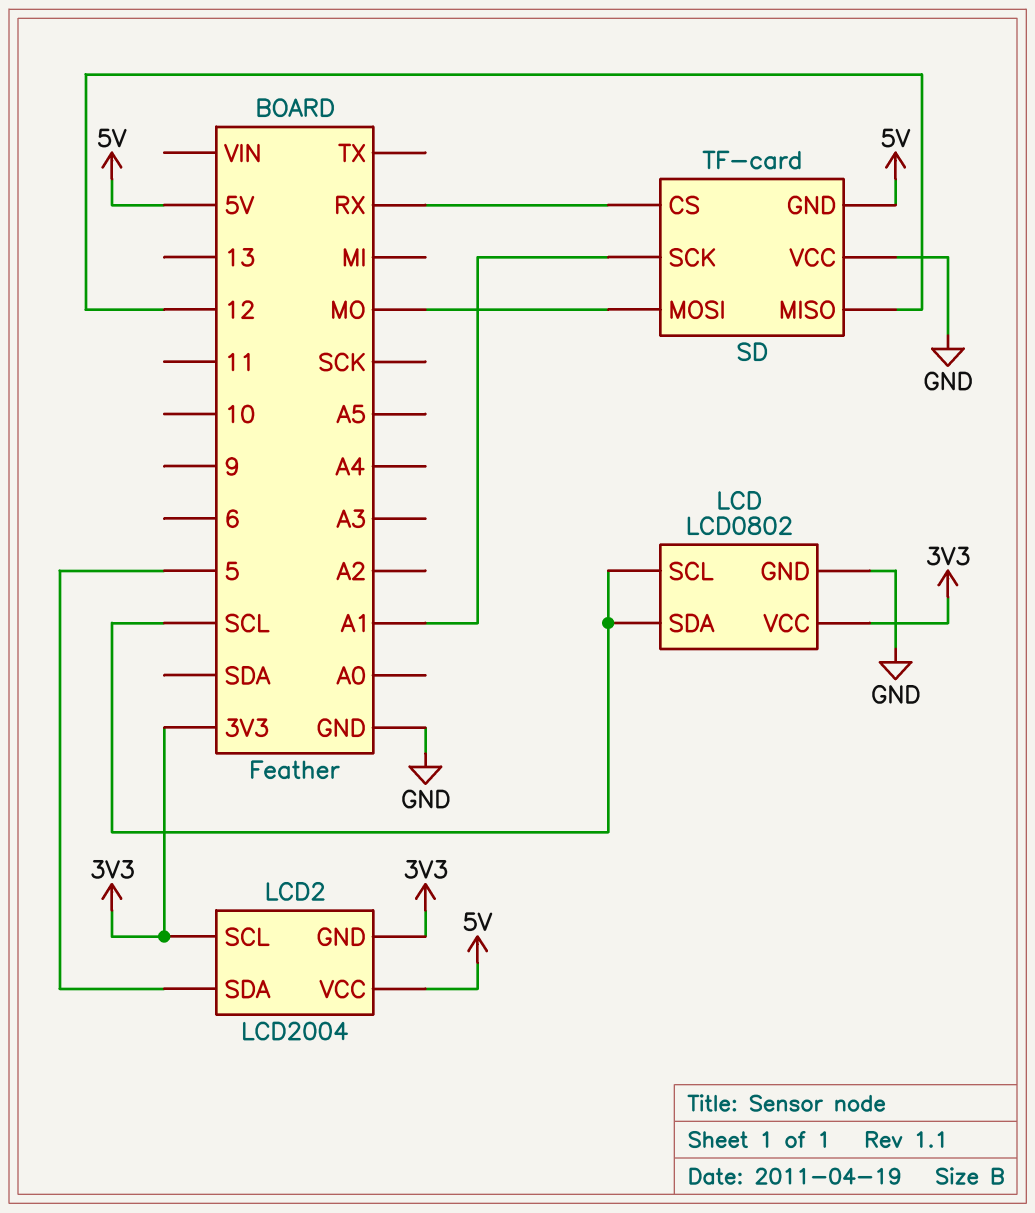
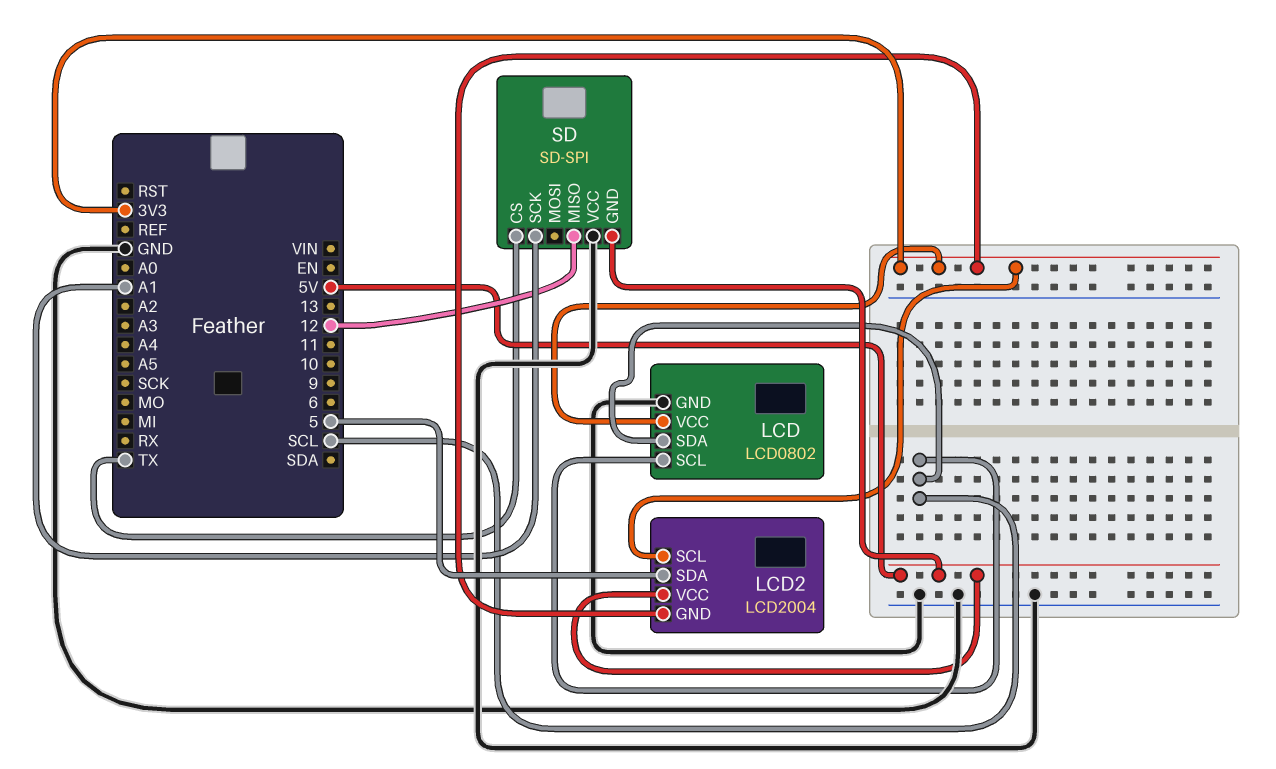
SD: TF-card -> SD-SPI
SD pin CS: RX -> TX
SD pin MOSI: MO -> none

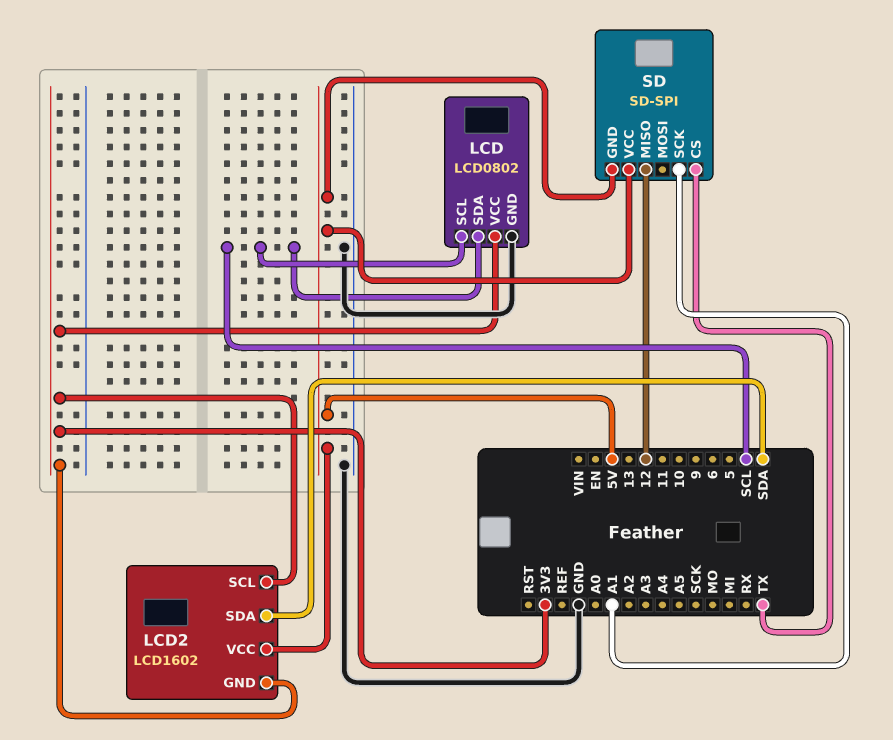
LCD2: LCD2004 -> LCD1602
LCD2 pin SDA: 5 -> SDA
SD pin VCC: GND -> 5V

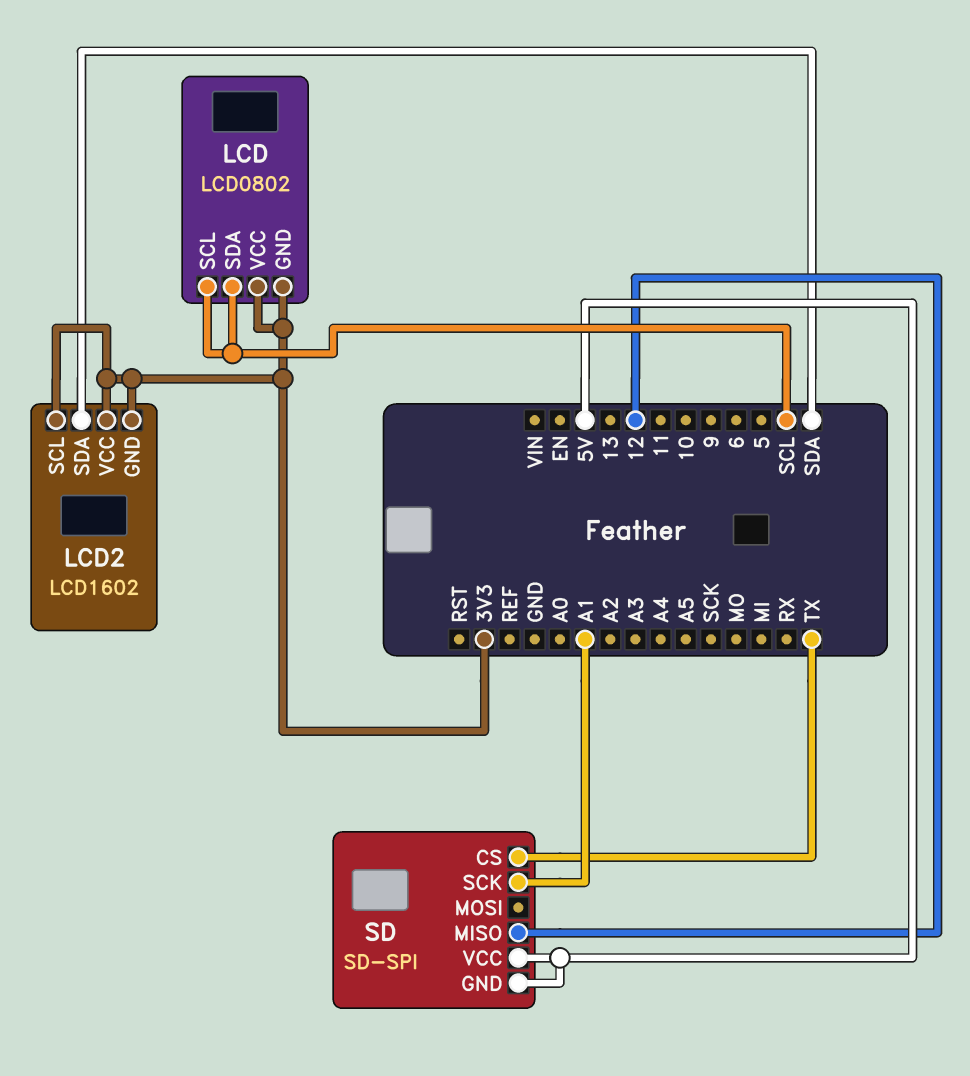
LCD pin GND: GND -> 3V3
LCD2 pin VCC: 5V -> 3V3

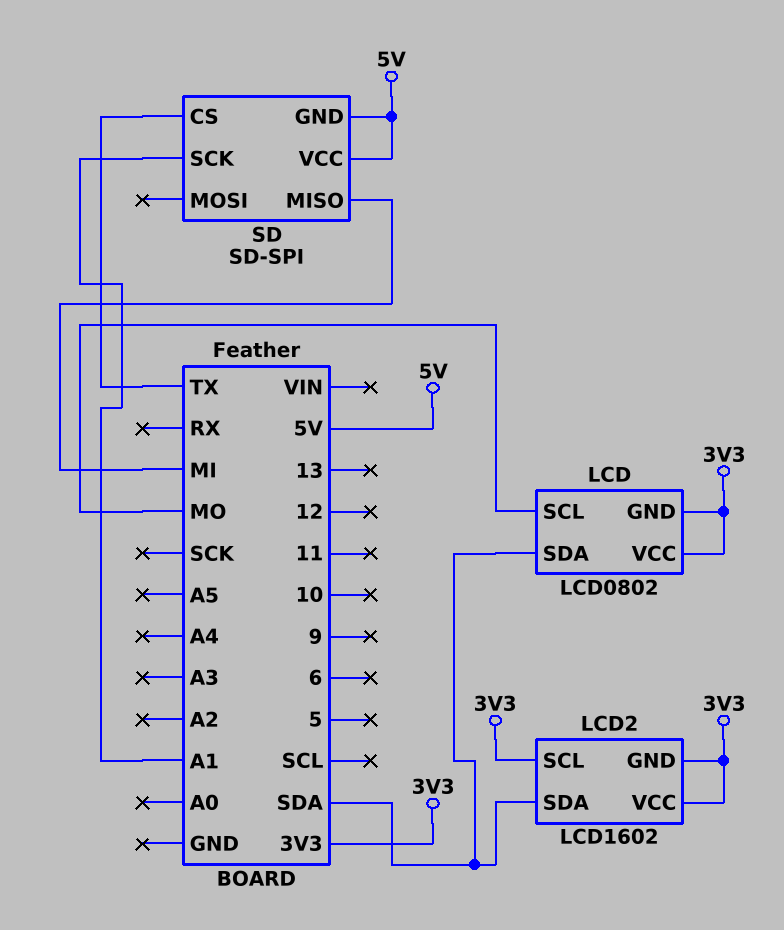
LCD pin SCL: SCL -> MO
LCD pin SDA: SCL -> SDA
SD pin MISO: 12 -> MI

